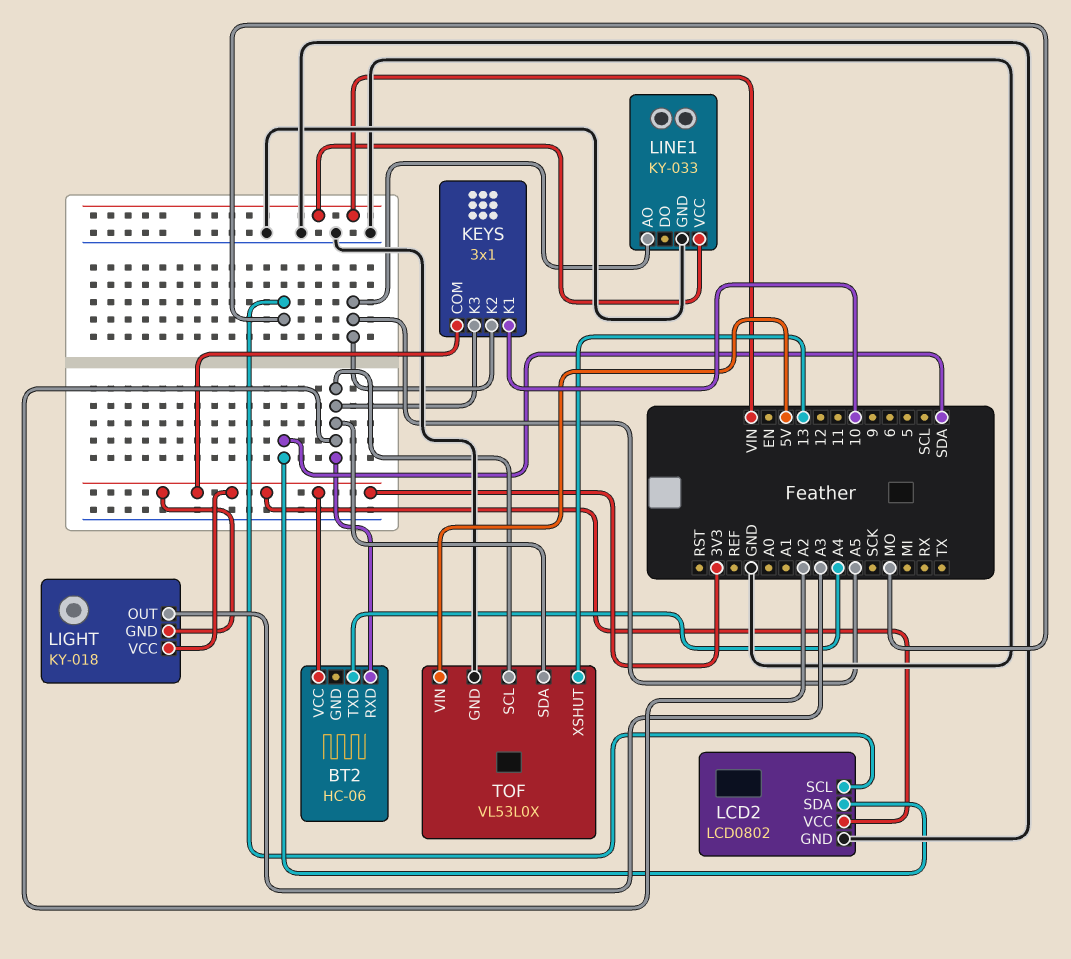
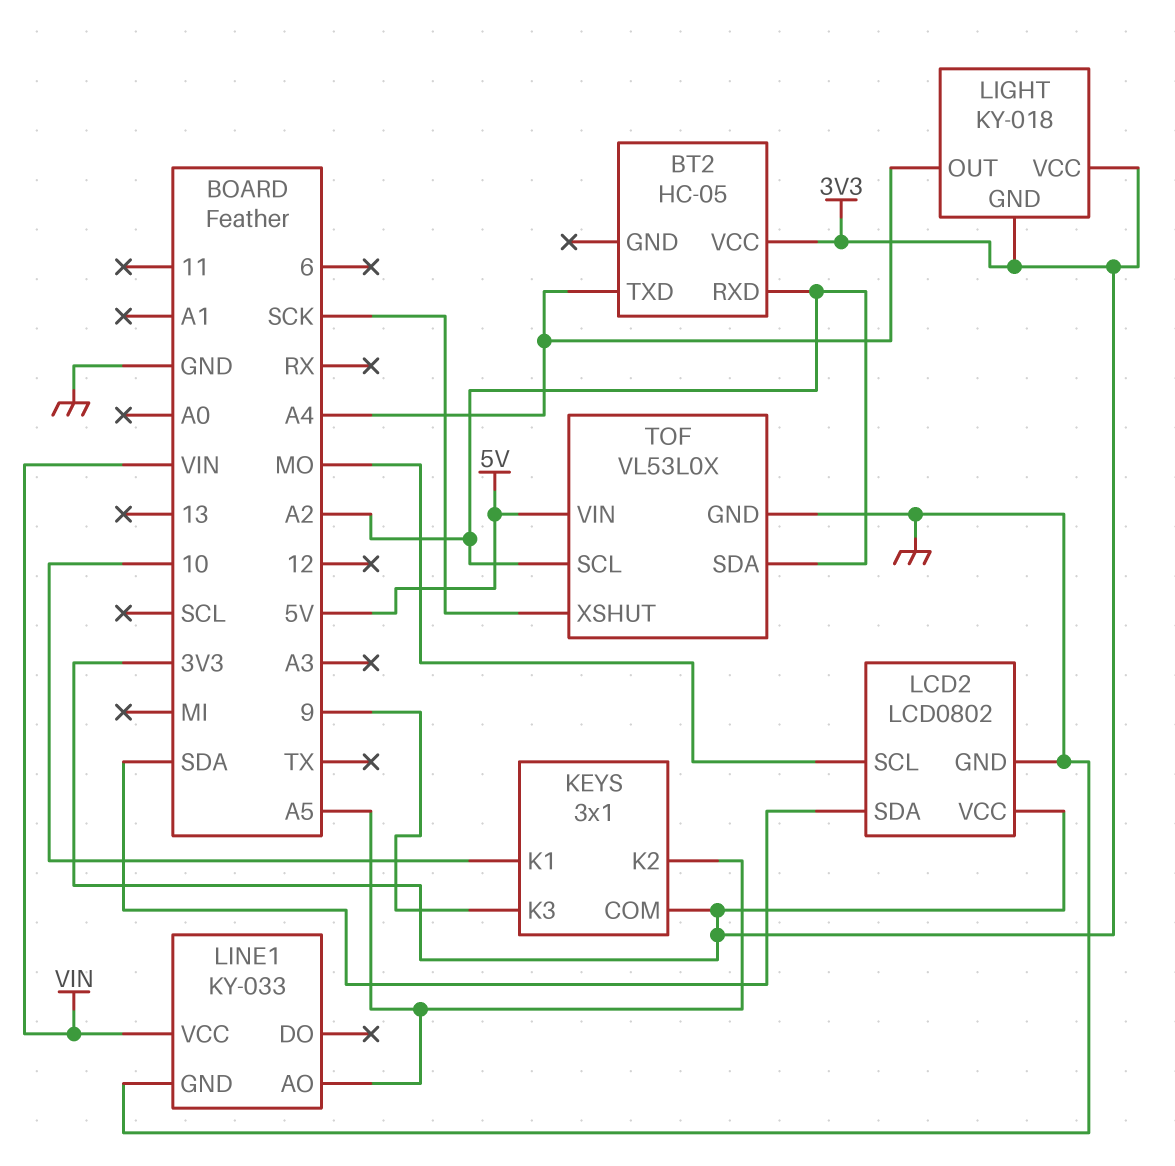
BT2: HC-06 -> HC-05
KEYS pin K3: A2 -> 9
LIGHT pin OUT: A3 -> A4
TOF pin XSHUT: 13 -> SCK

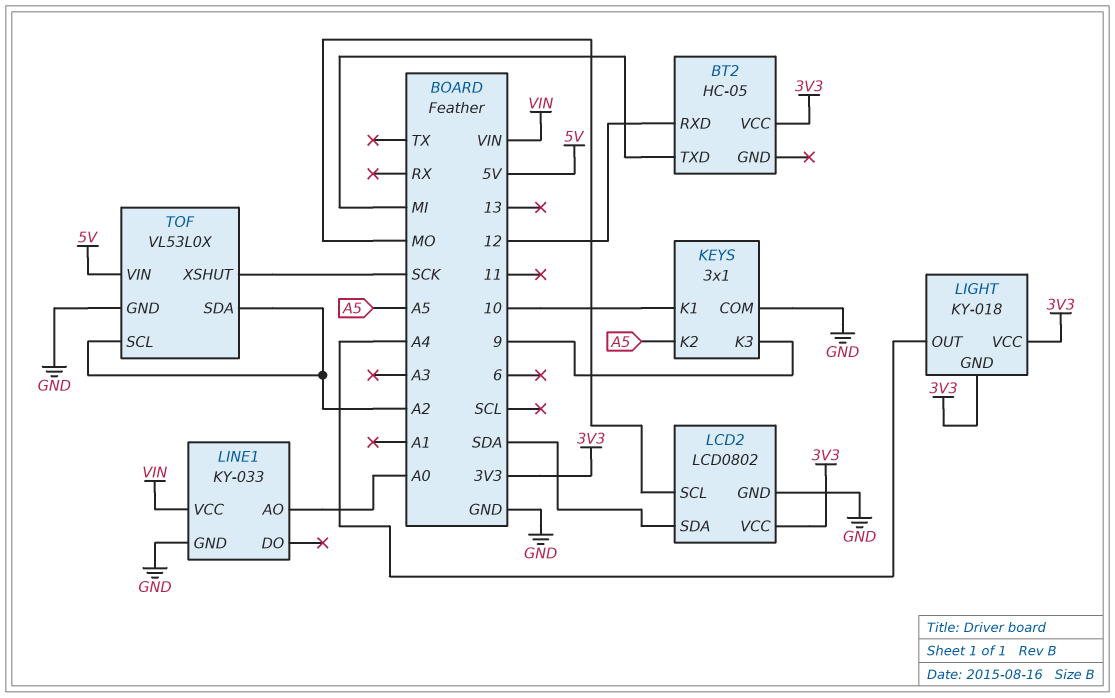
BT2 pin RXD: A2 -> 12
BT2 pin TXD: A4 -> MI
KEYS pin COM: 3V3 -> GND
LINE1 pin AO: A5 -> A0

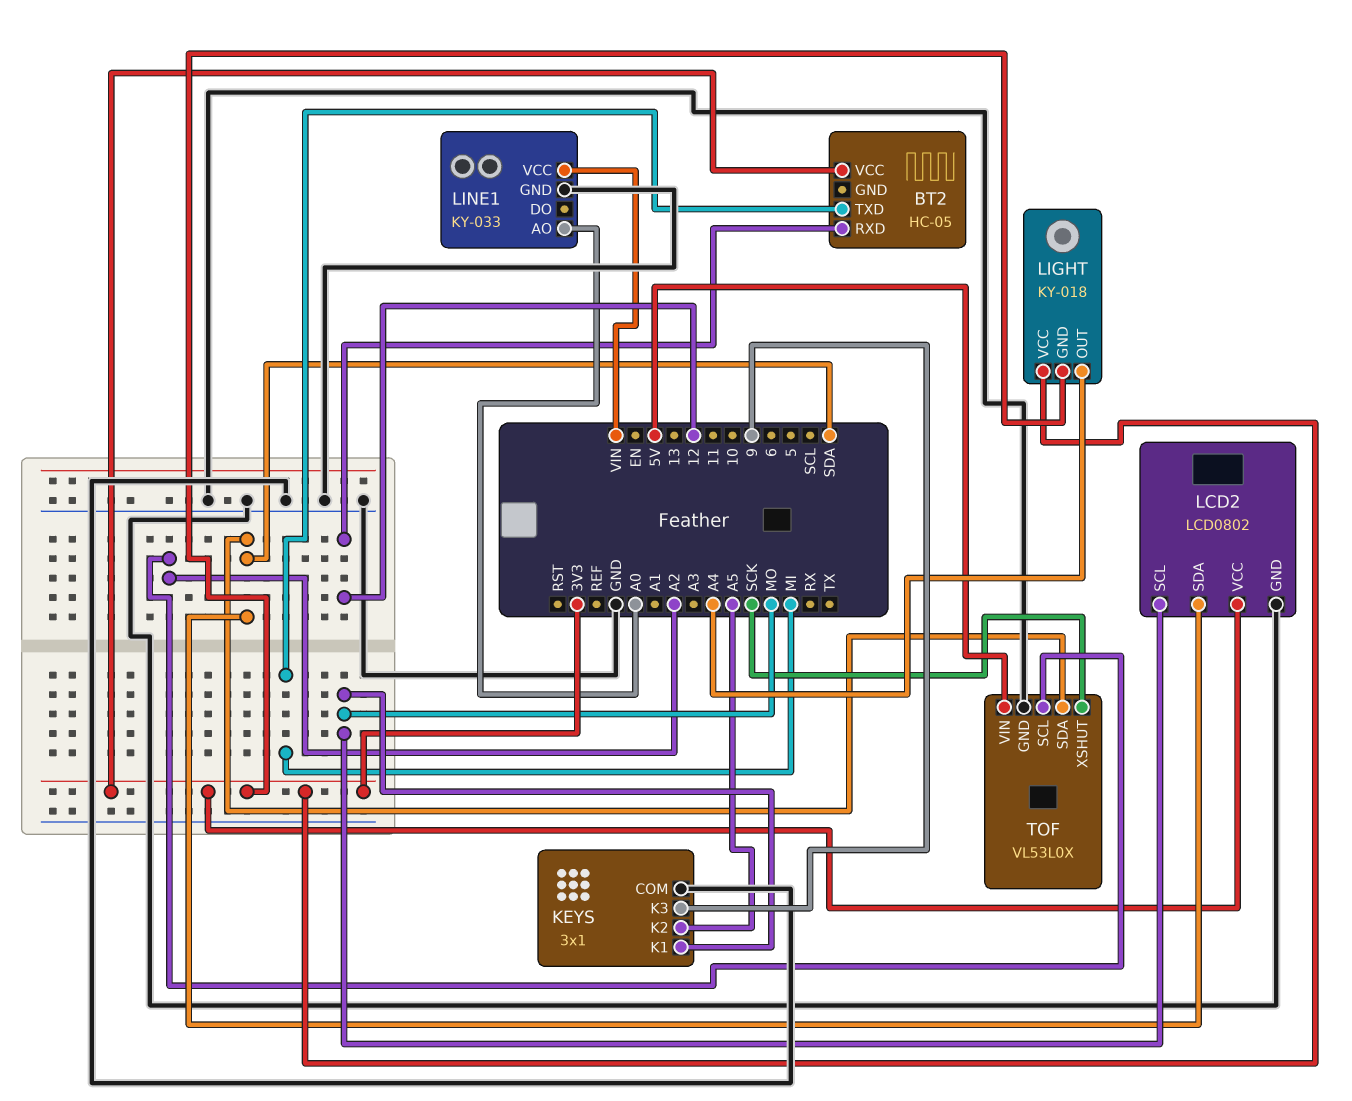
KEYS pin K1: 10 -> MO
TOF pin SDA: A2 -> SDA

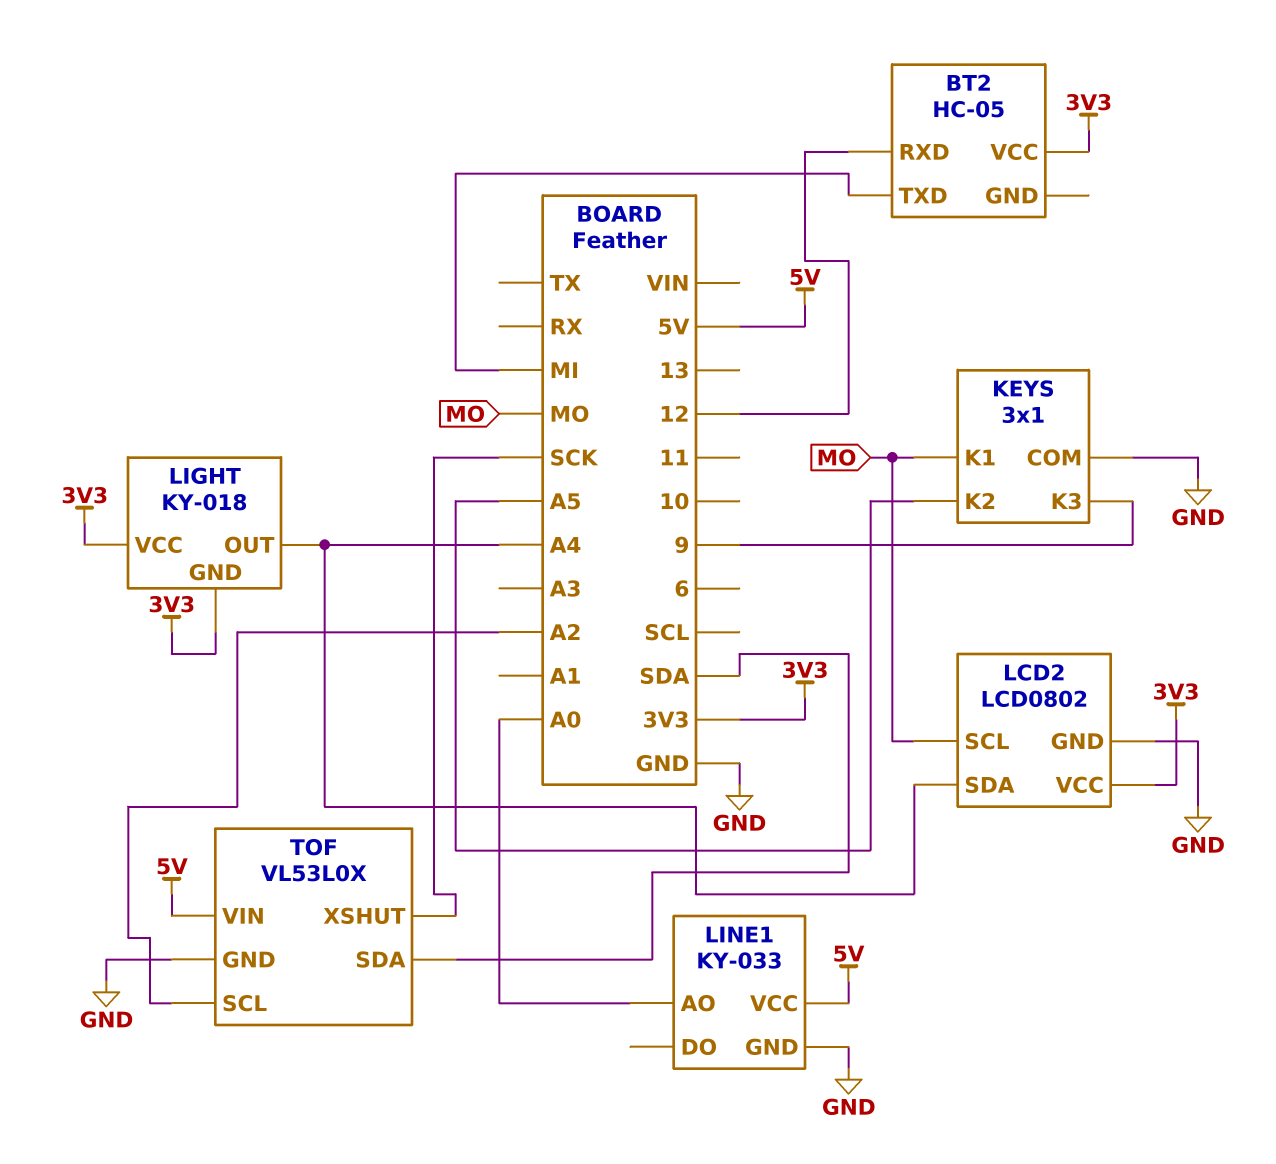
LCD2 pin SDA: SDA -> A4
LINE1 pin VCC: VIN -> 5V

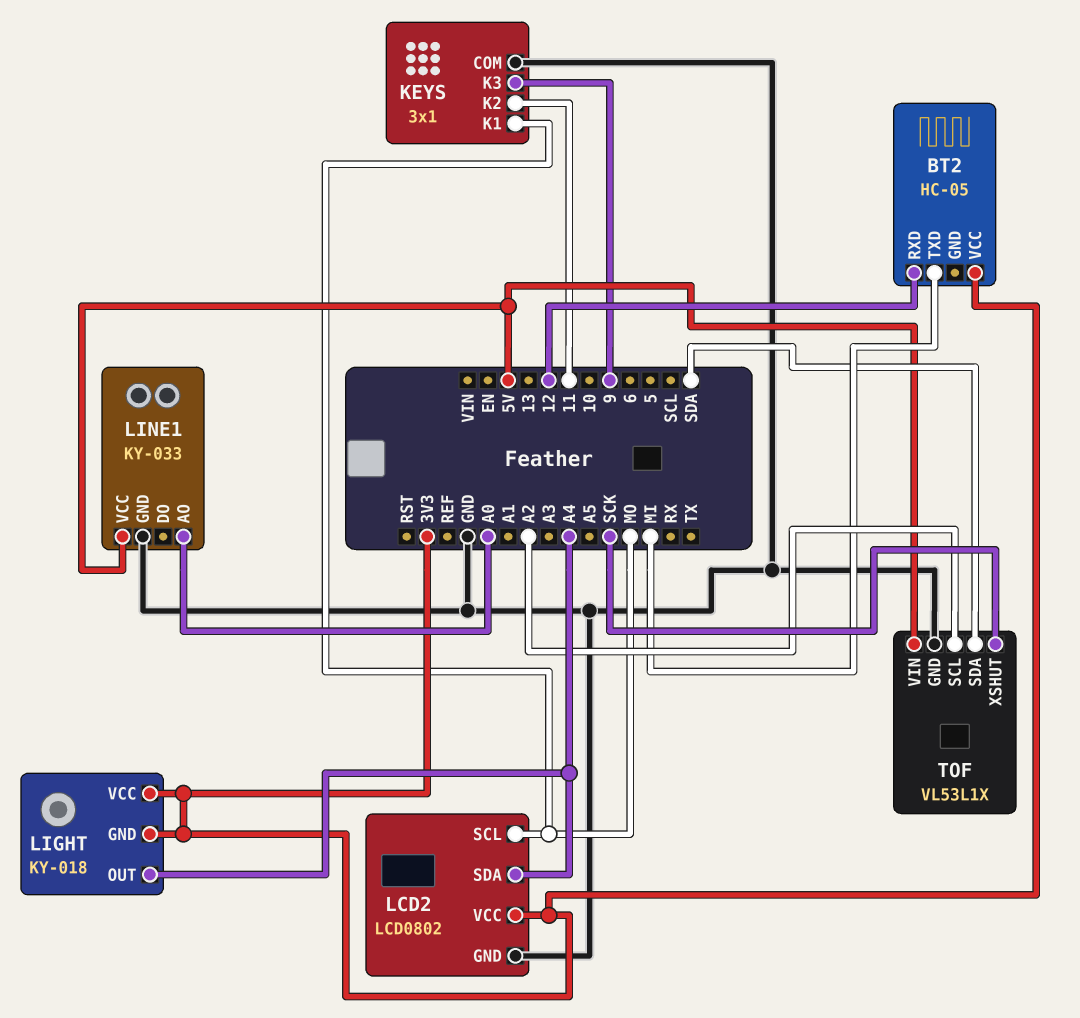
KEYS pin K2: A5 -> 11
TOF: VL53L0X -> VL53L1X

